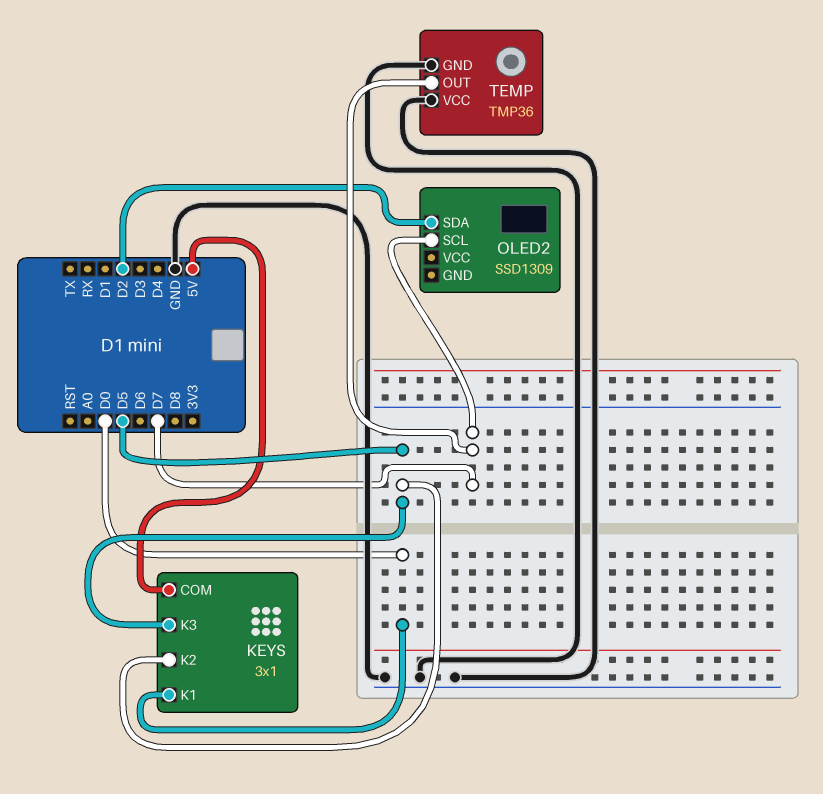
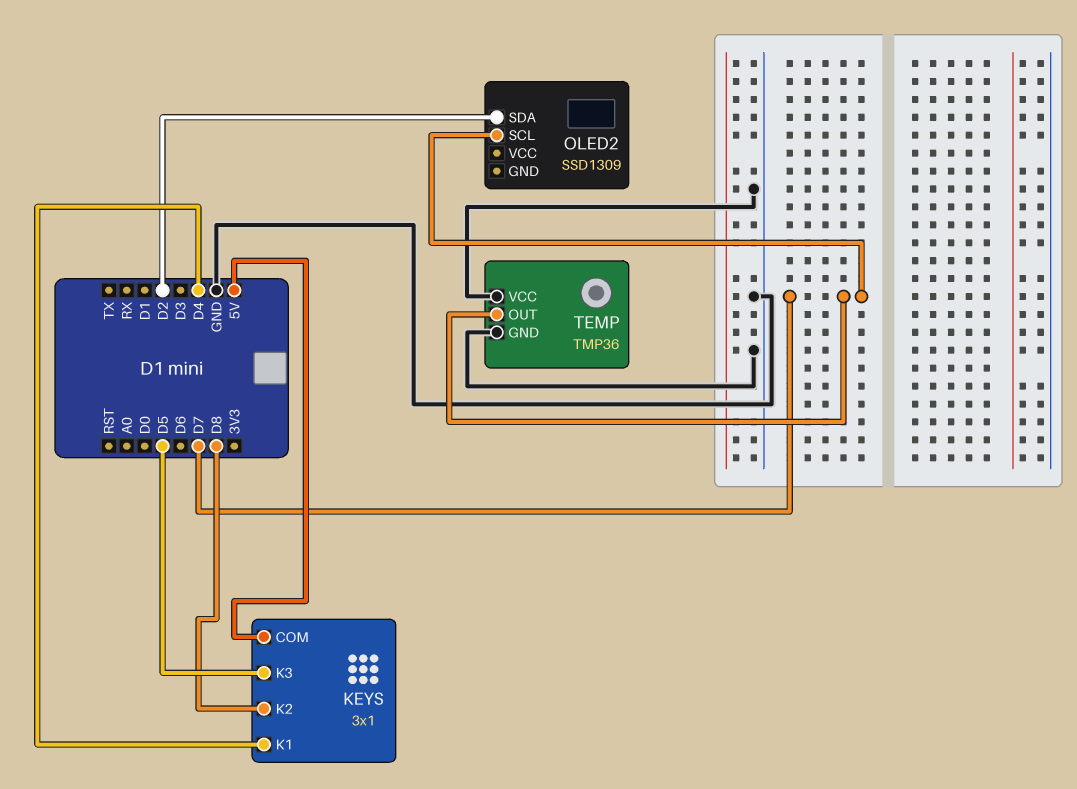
KEYS pin K1: D0 -> D4
KEYS pin K2: D5 -> D8

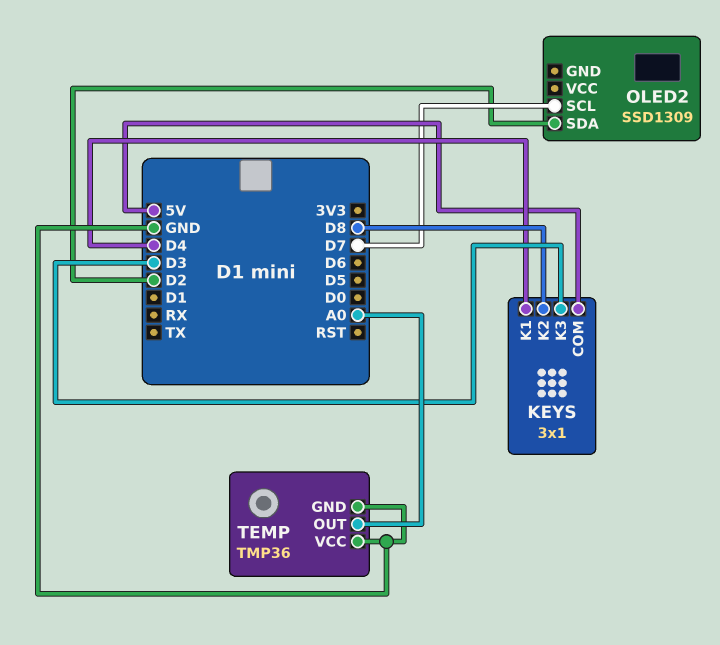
KEYS pin K3: D5 -> D3
TEMP pin OUT: D7 -> A0

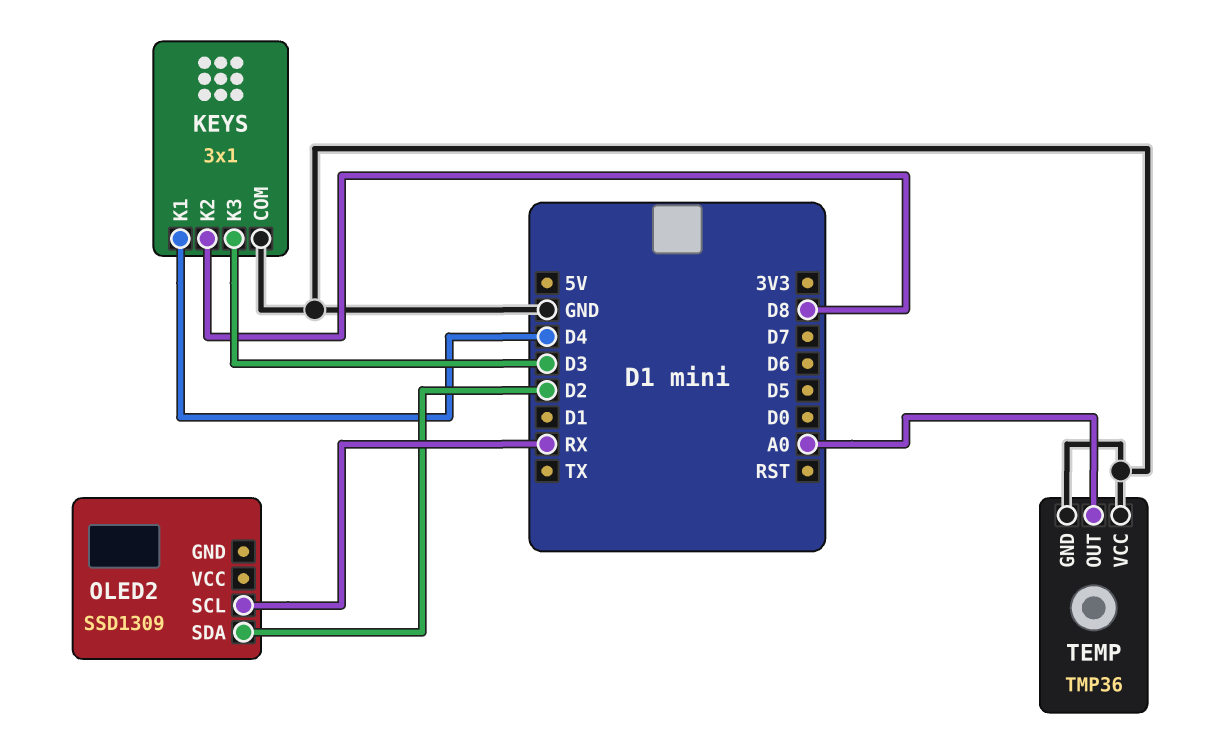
KEYS pin COM: 5V -> GND
OLED2 pin SCL: D7 -> RX

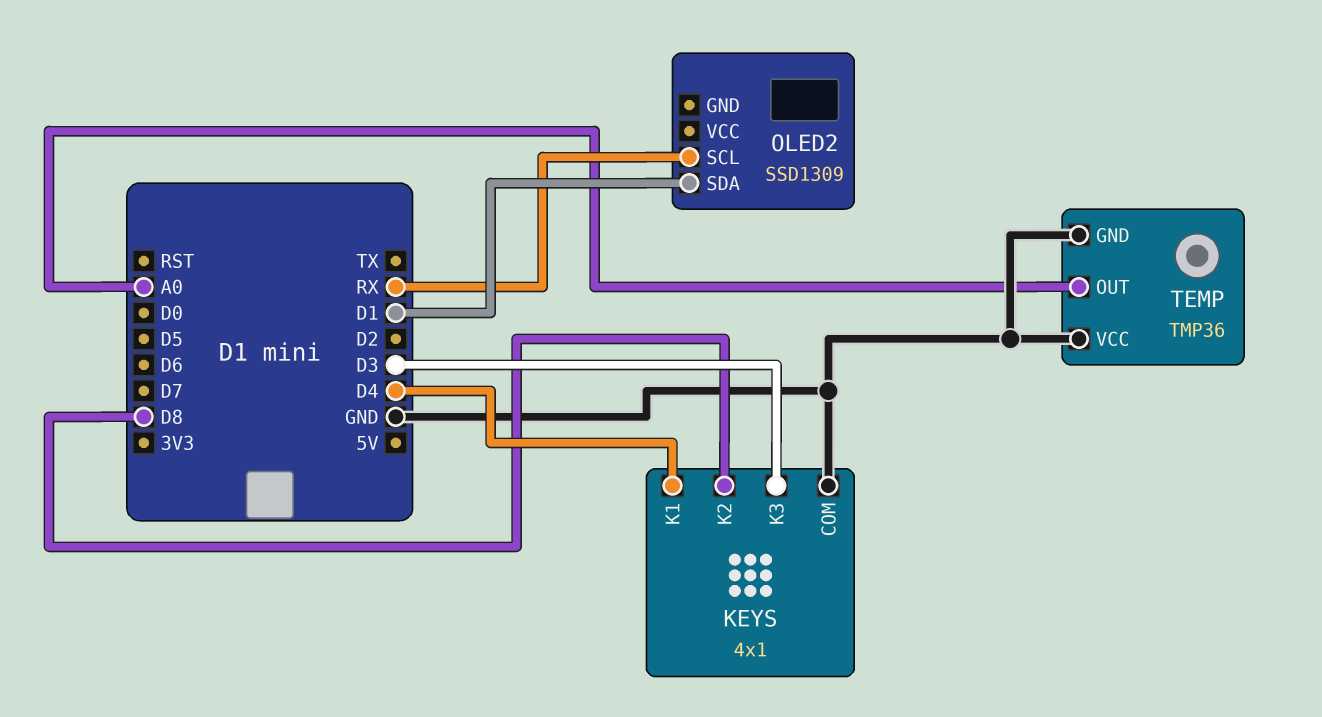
KEYS: 3x1 -> 4x1
OLED2 pin SDA: D2 -> D1

